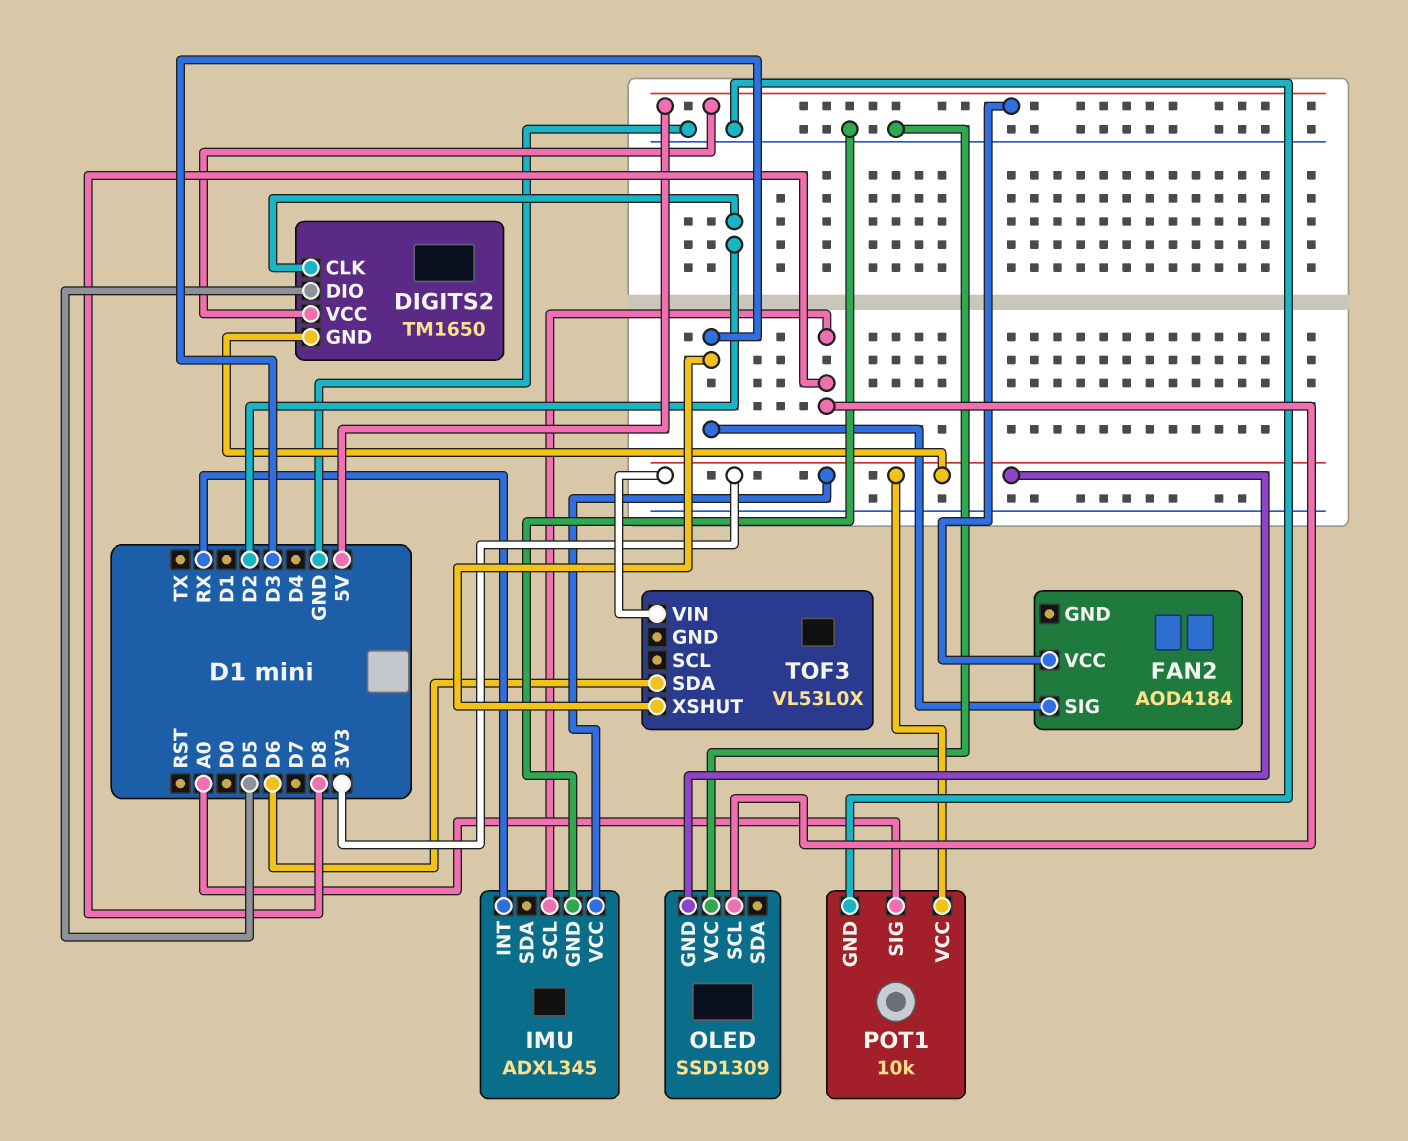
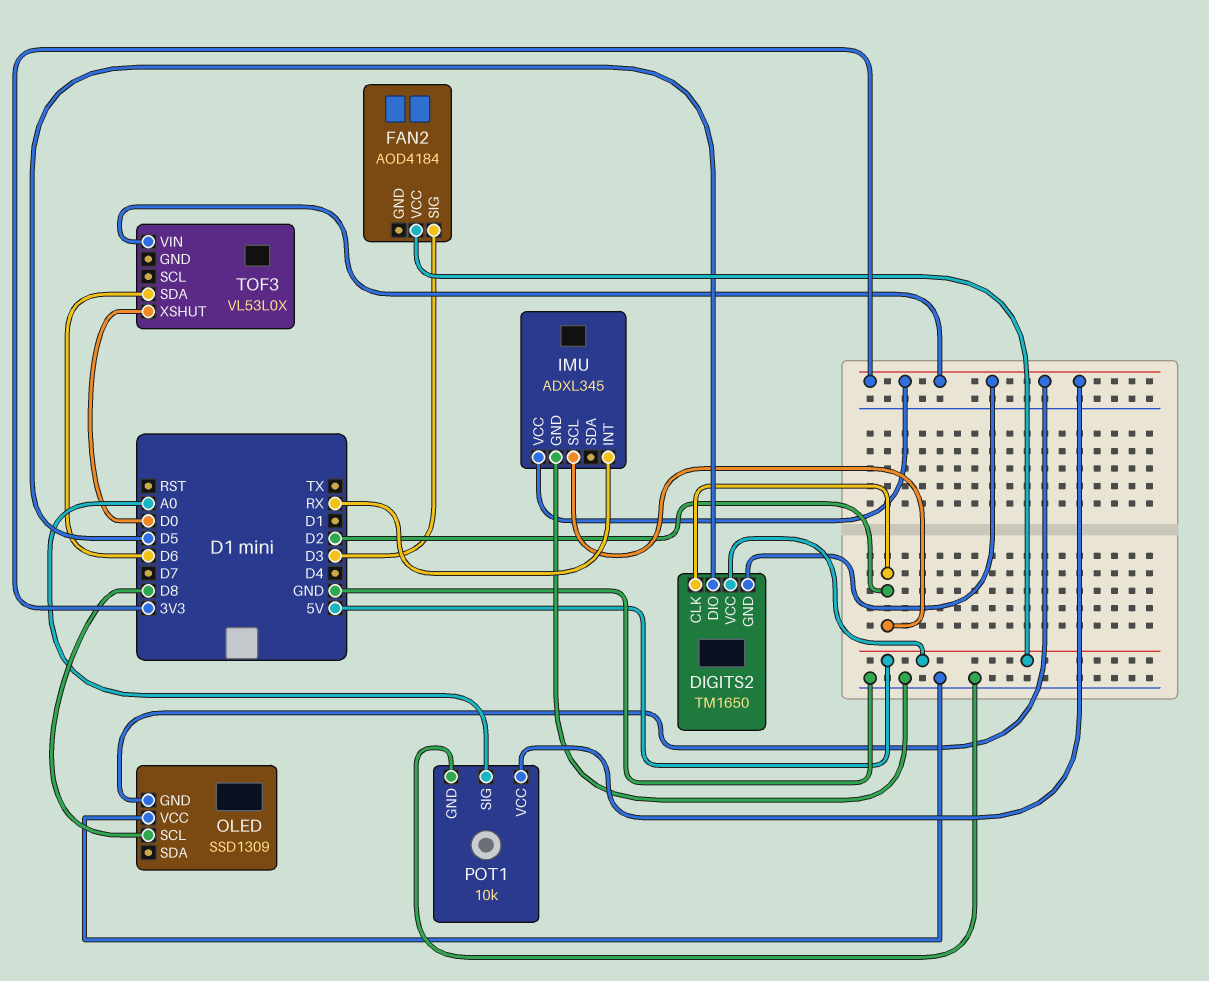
IMU pin SCL: D8 -> D2
TOF3 pin XSHUT: D3 -> D0

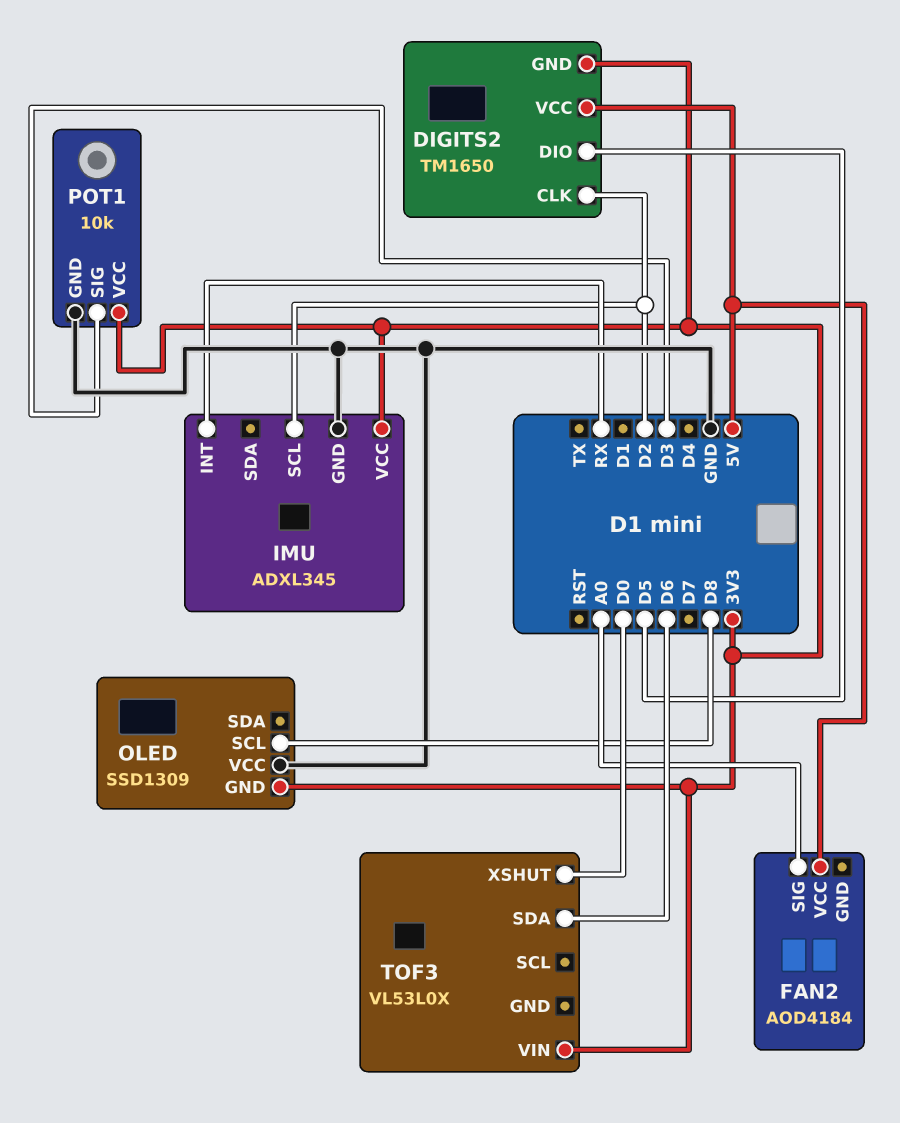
FAN2 pin SIG: D3 -> A0
POT1 pin SIG: A0 -> D3

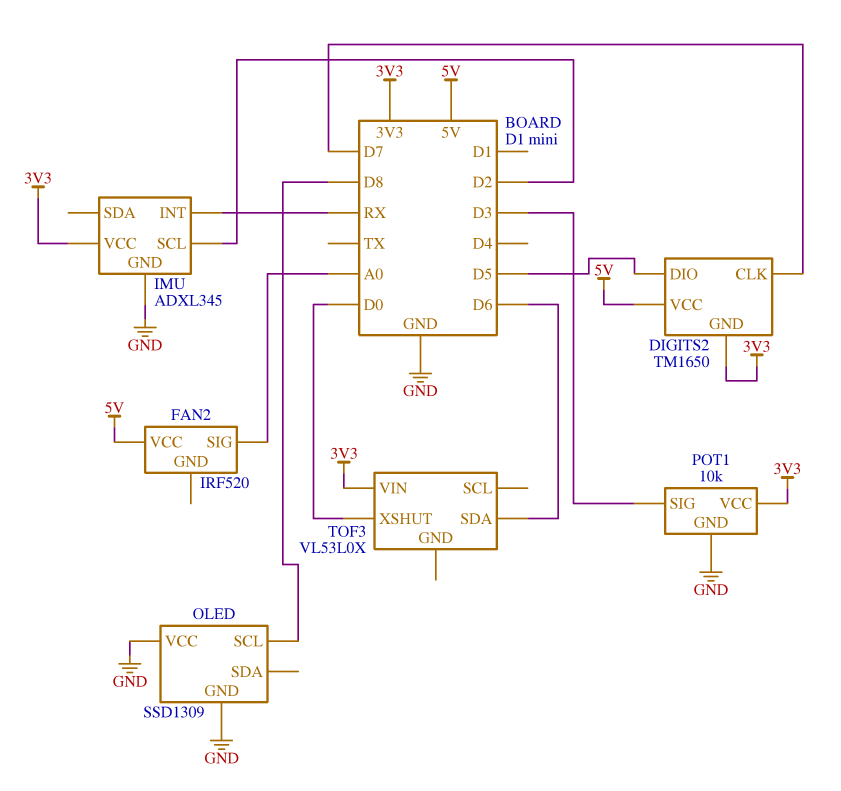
DIGITS2 pin CLK: D2 -> D7
FAN2: AOD4184 -> IRF520
OLED pin GND: 3V3 -> GND

